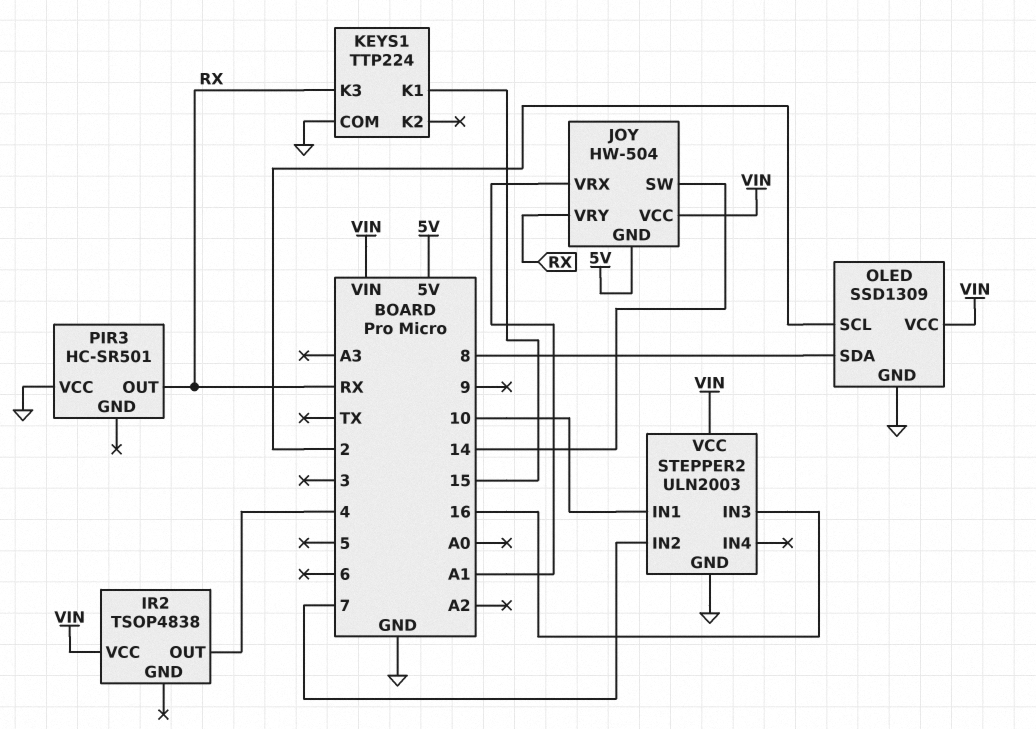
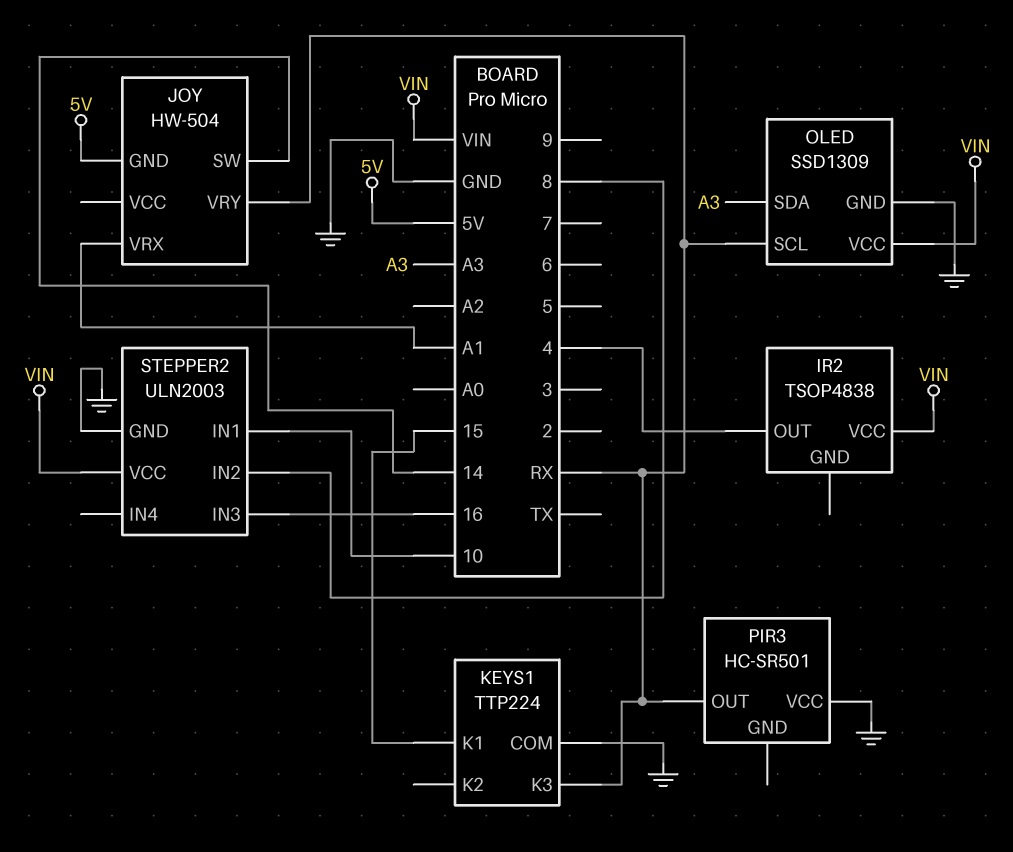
JOY pin VCC: VIN -> none
OLED pin SCL: 2 -> RX
OLED pin SDA: 8 -> A3
STEPPER2 pin IN2: 7 -> 8

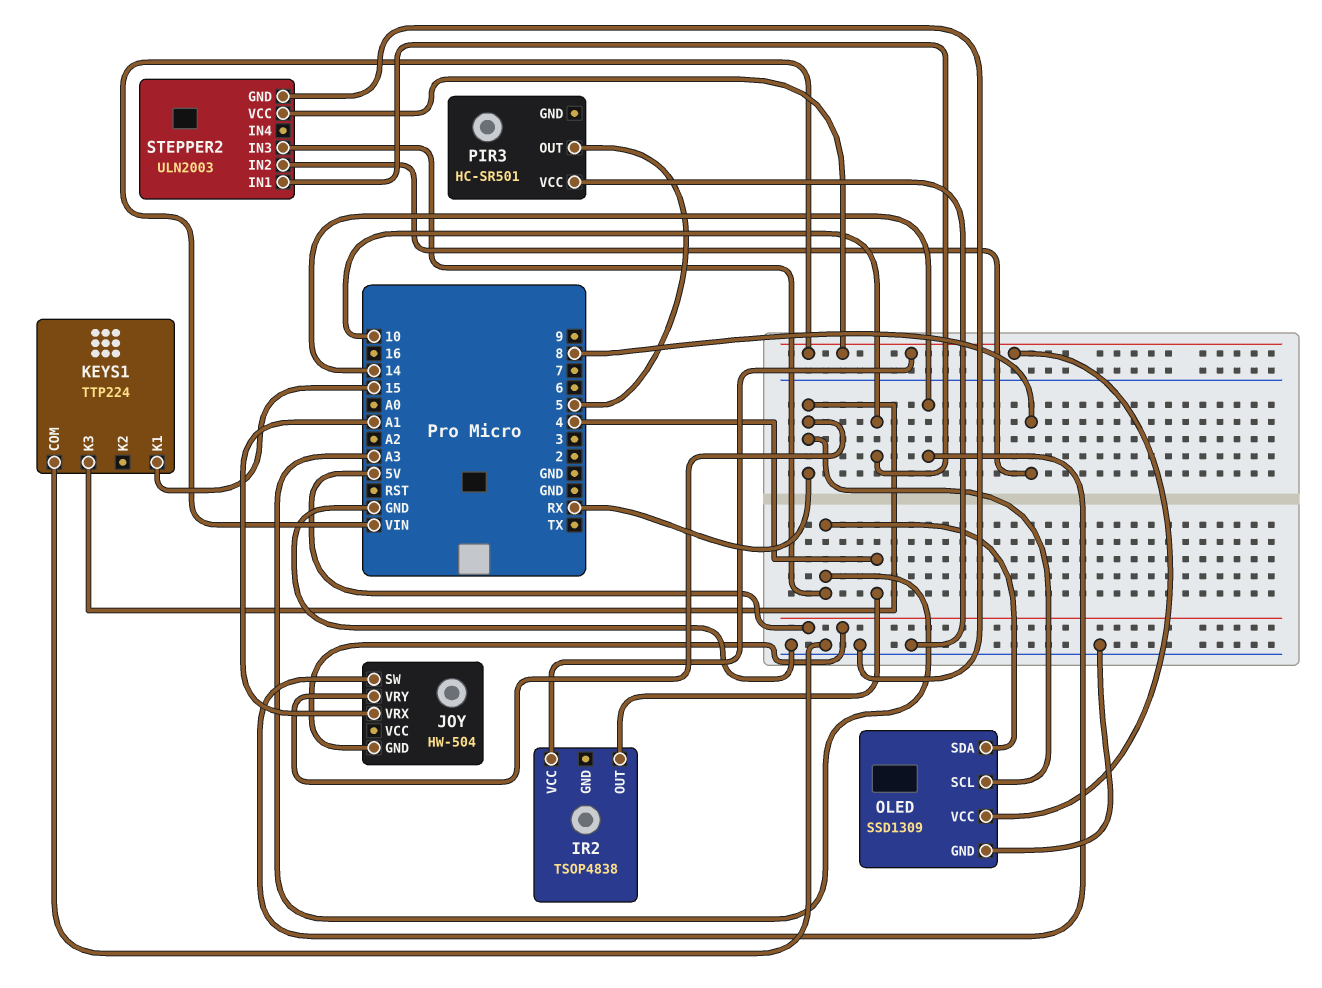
PIR3 pin OUT: RX -> 5
STEPPER2 pin IN3: 16 -> A3

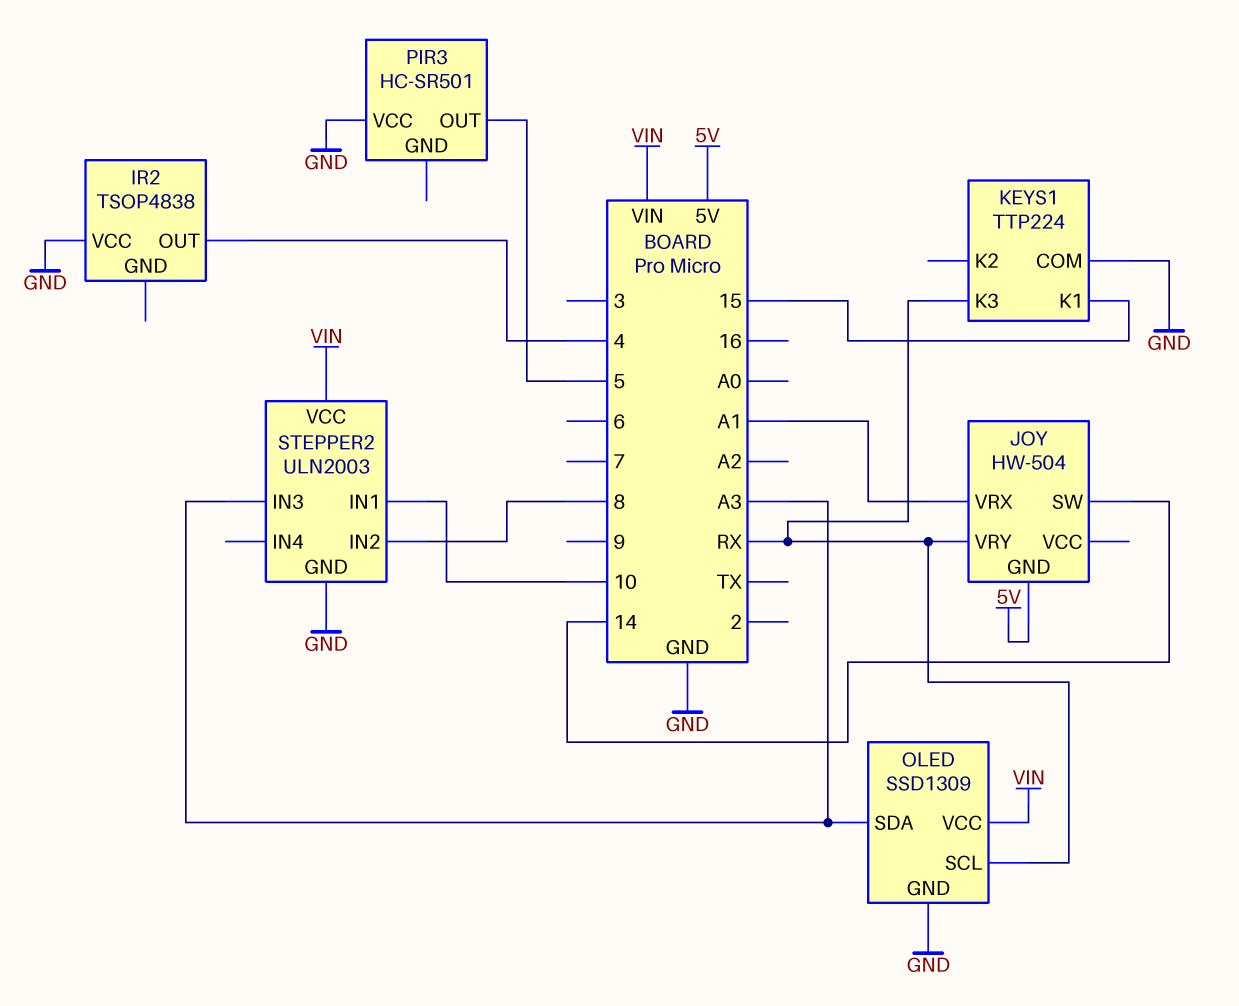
IR2 pin VCC: VIN -> GND

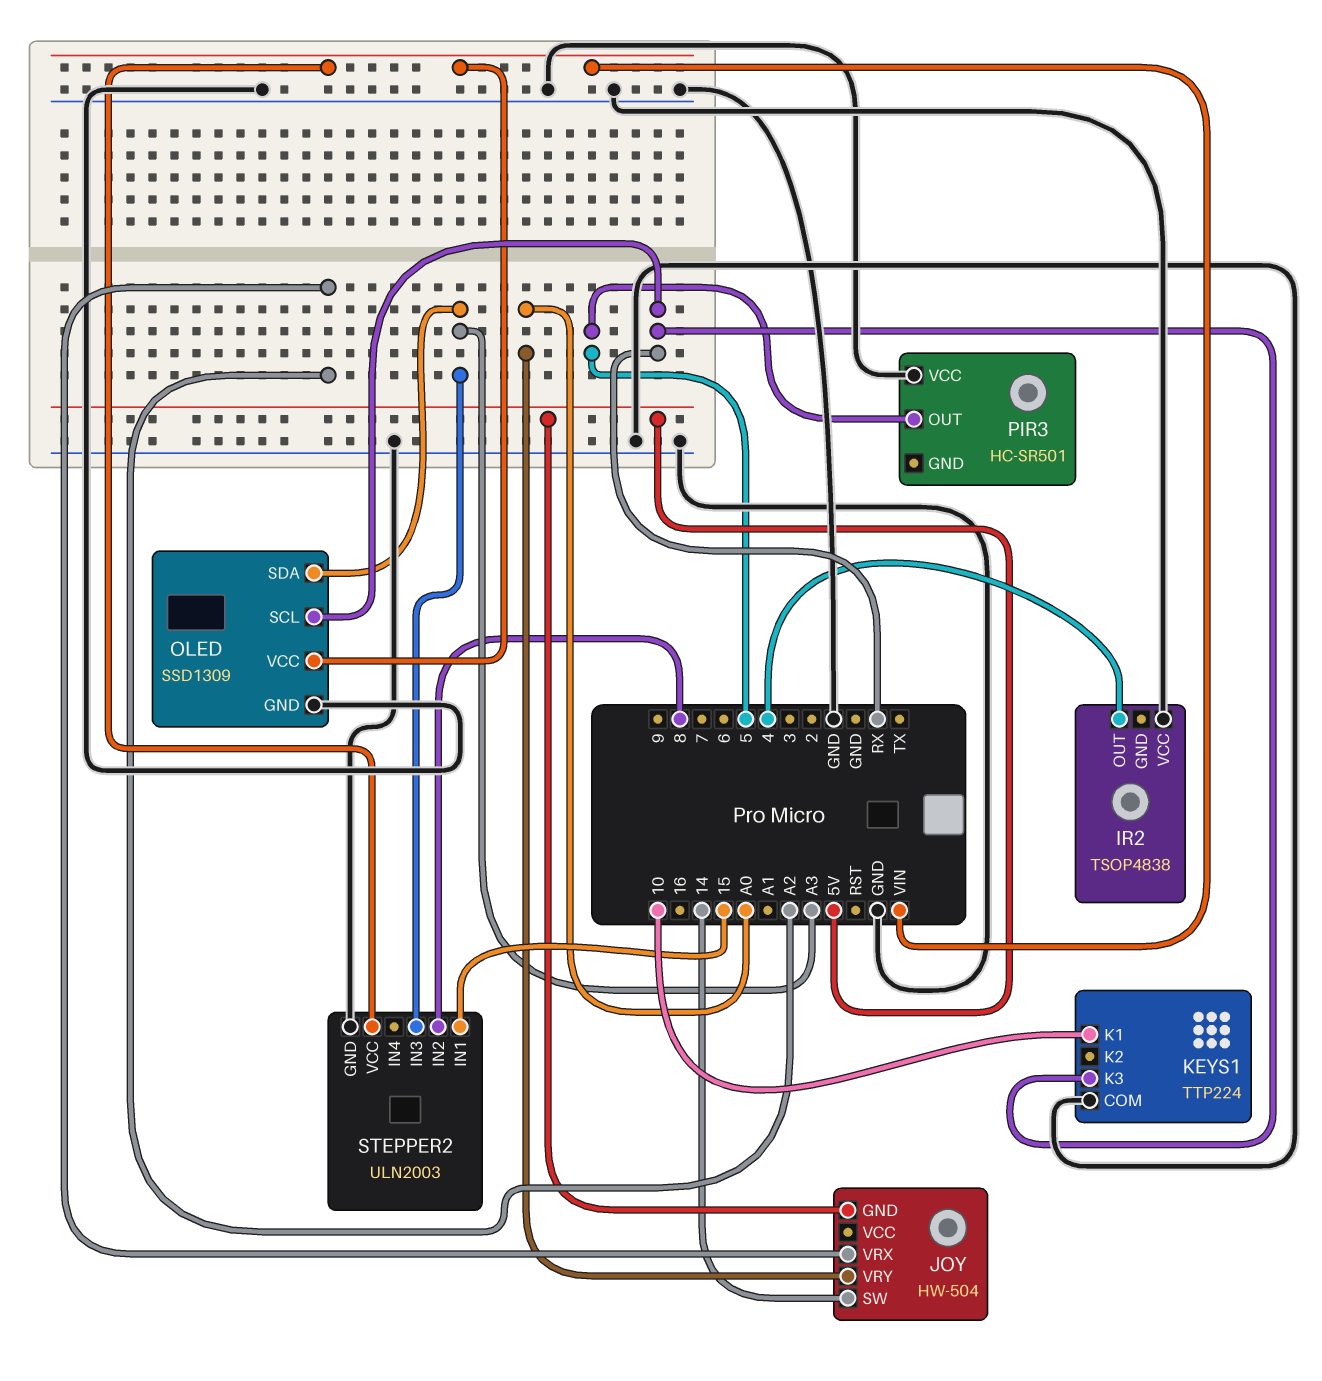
JOY pin VRX: A1 -> A2
JOY pin VRY: RX -> A0
KEYS1 pin K1: 15 -> 10
STEPPER2 pin IN1: 10 -> 15

